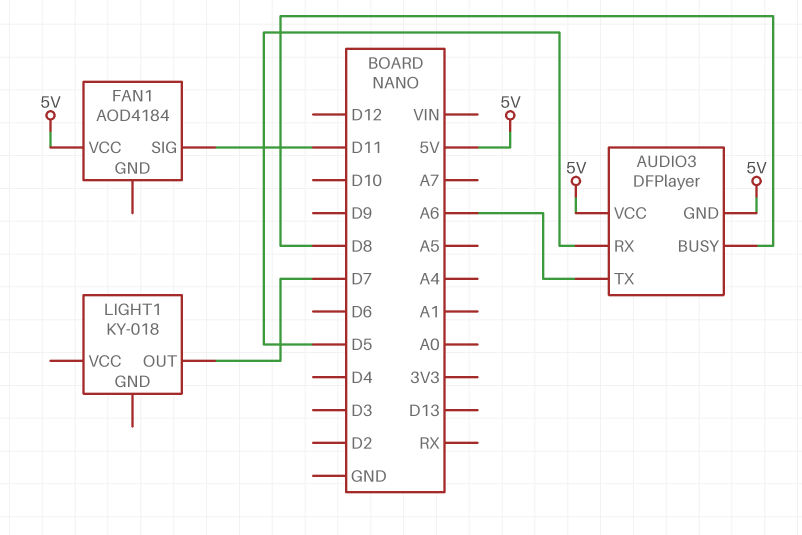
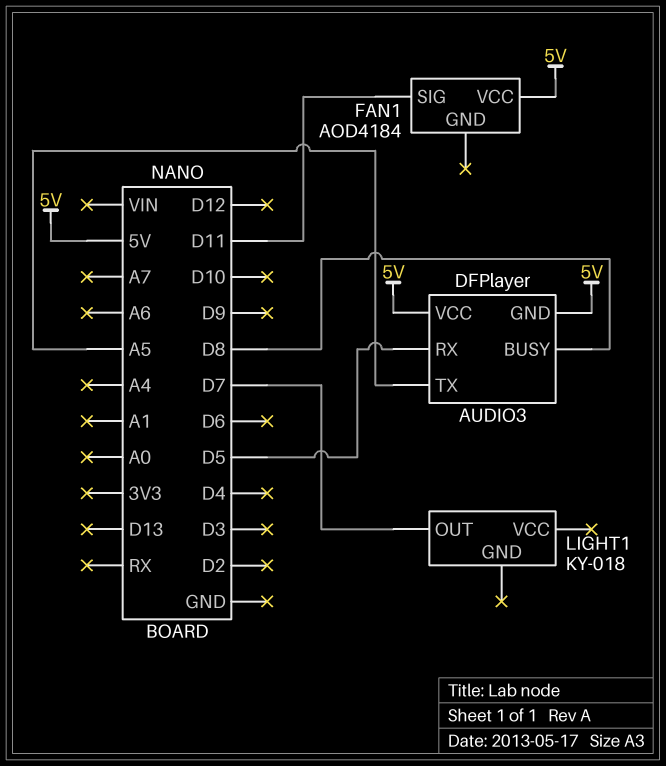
AUDIO3 pin TX: A6 -> A5

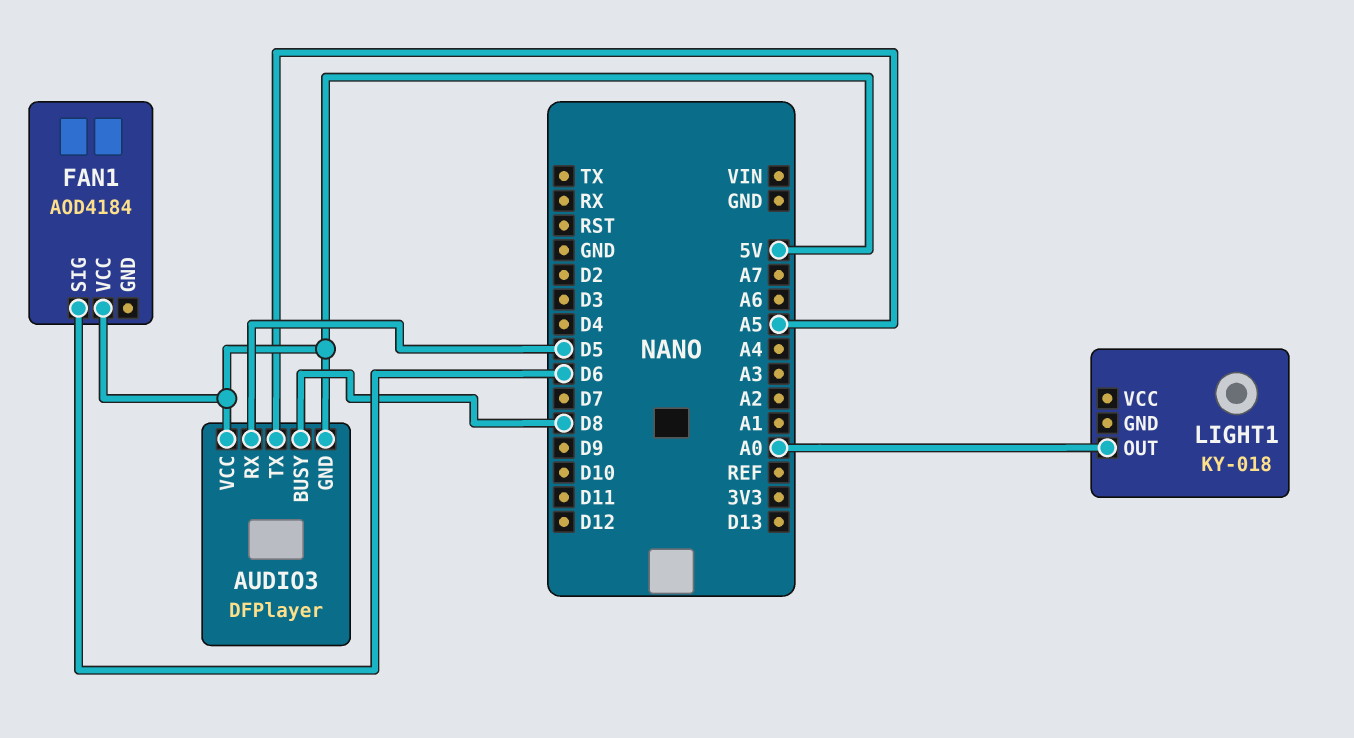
FAN1 pin SIG: D11 -> D6
LIGHT1 pin OUT: D7 -> A0

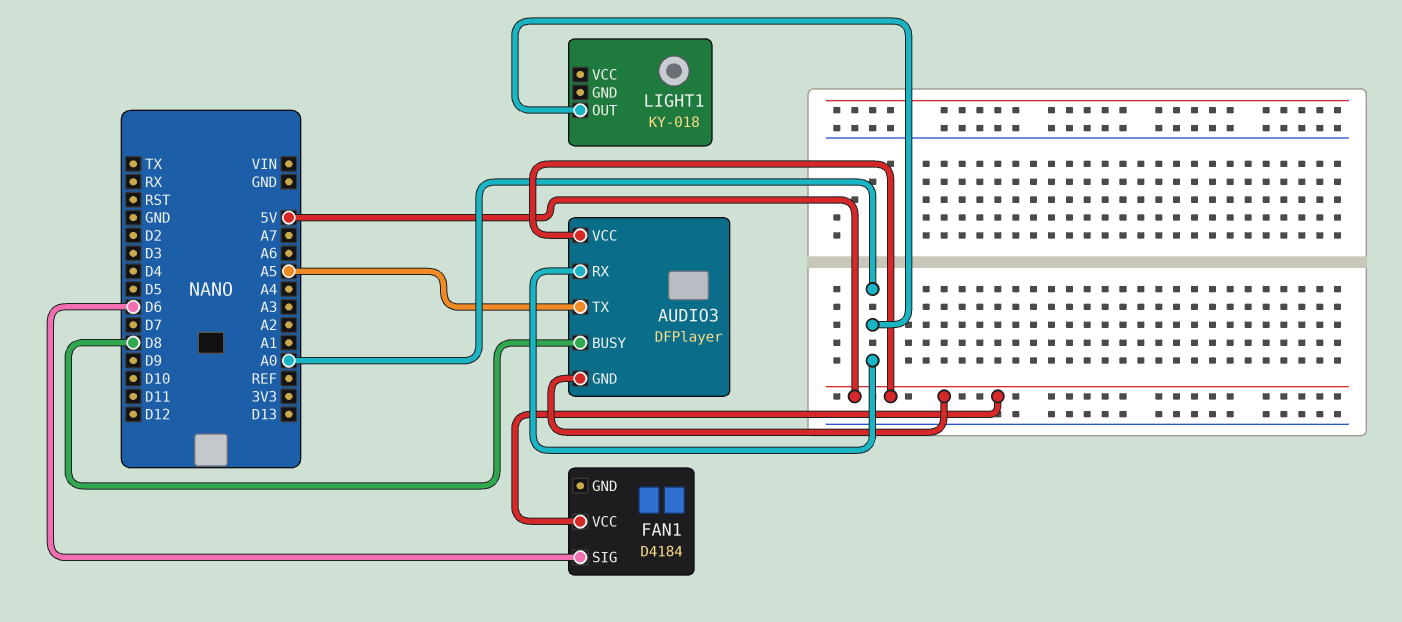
AUDIO3 pin RX: D5 -> A0
FAN1: AOD4184 -> D4184

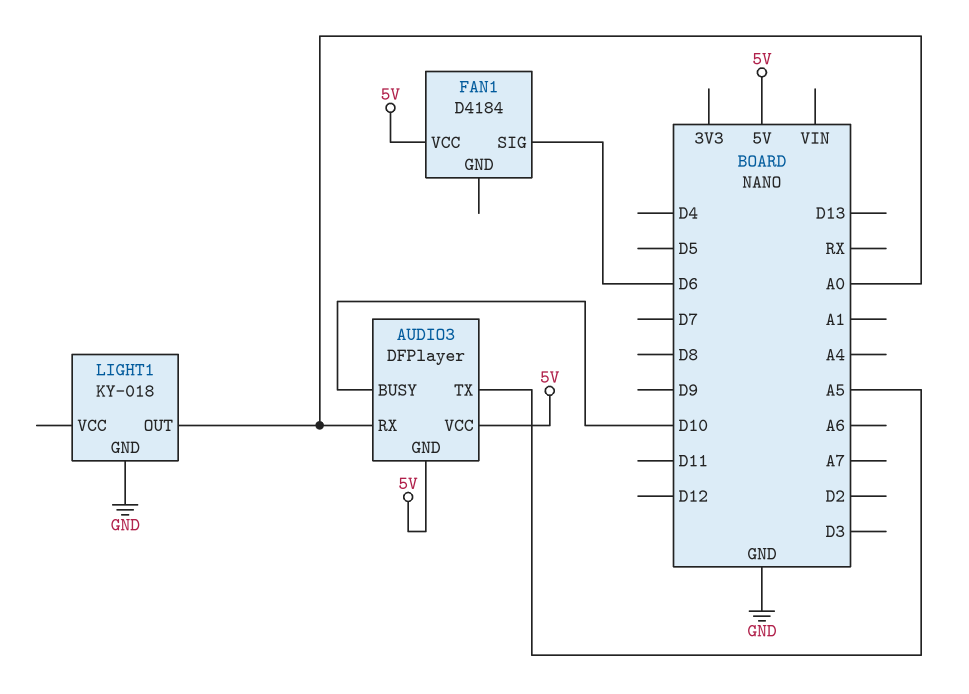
AUDIO3 pin BUSY: D8 -> D10
LIGHT1 pin GND: none -> GND

